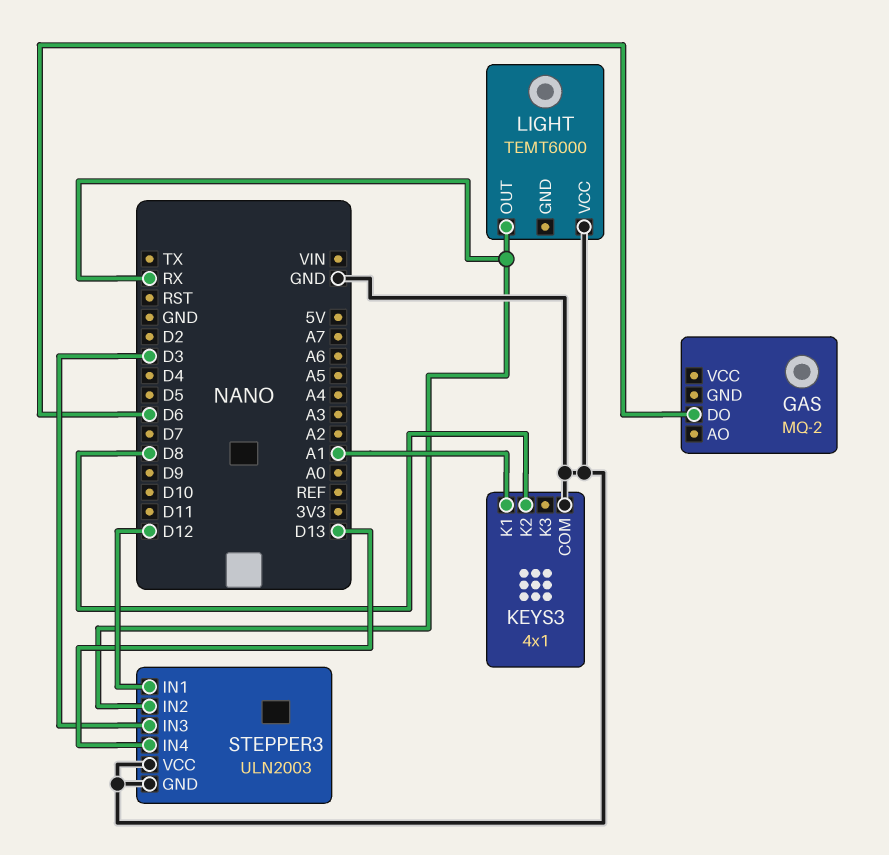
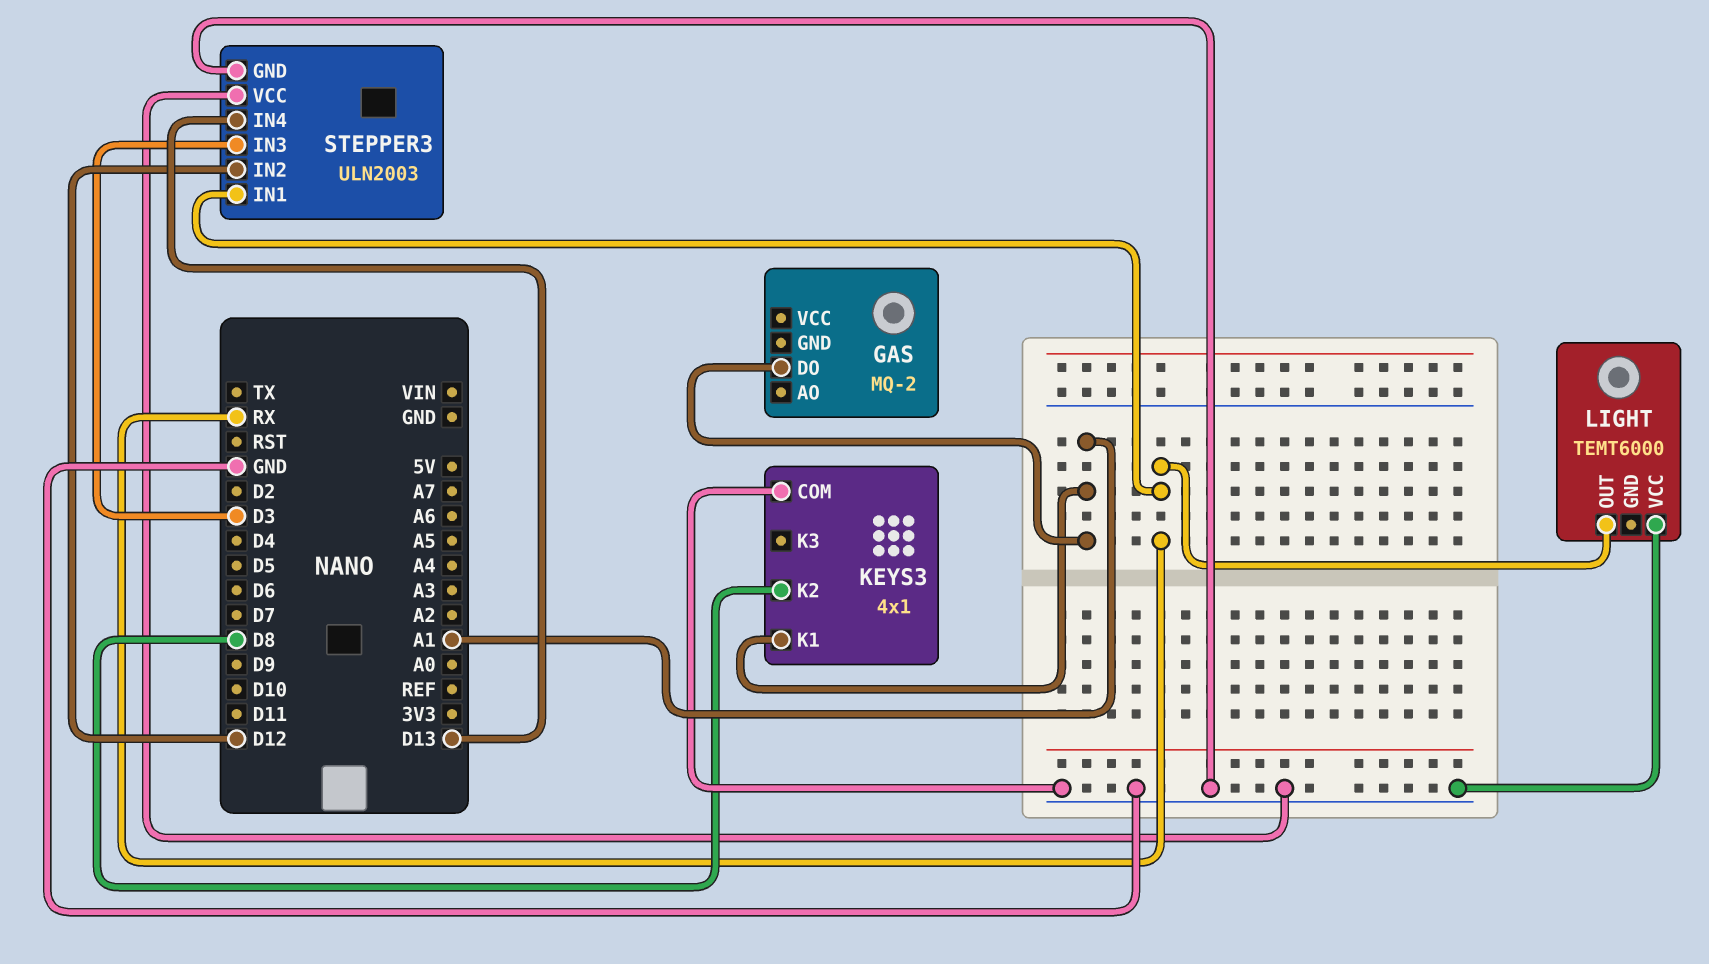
GAS pin DO: D6 -> A1
STEPPER3 pin IN1: D12 -> RX
STEPPER3 pin IN2: RX -> D12

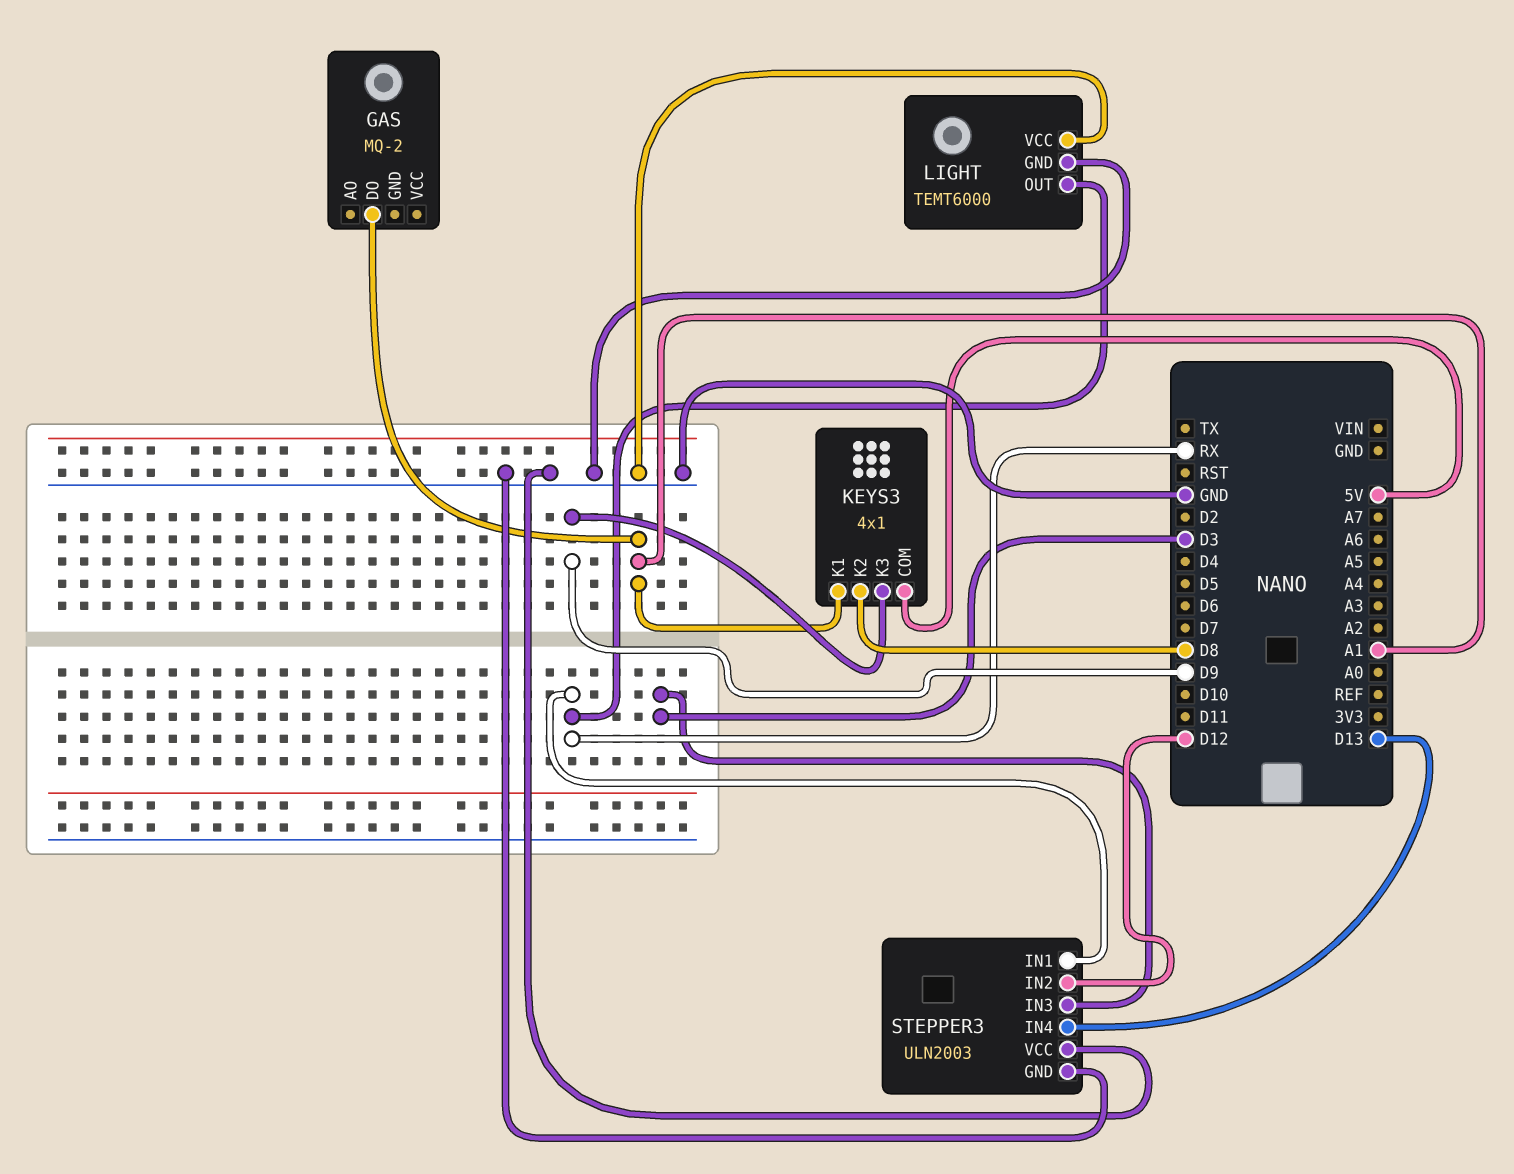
KEYS3 pin COM: GND -> 5V
KEYS3 pin K3: none -> D9
LIGHT pin GND: none -> GND

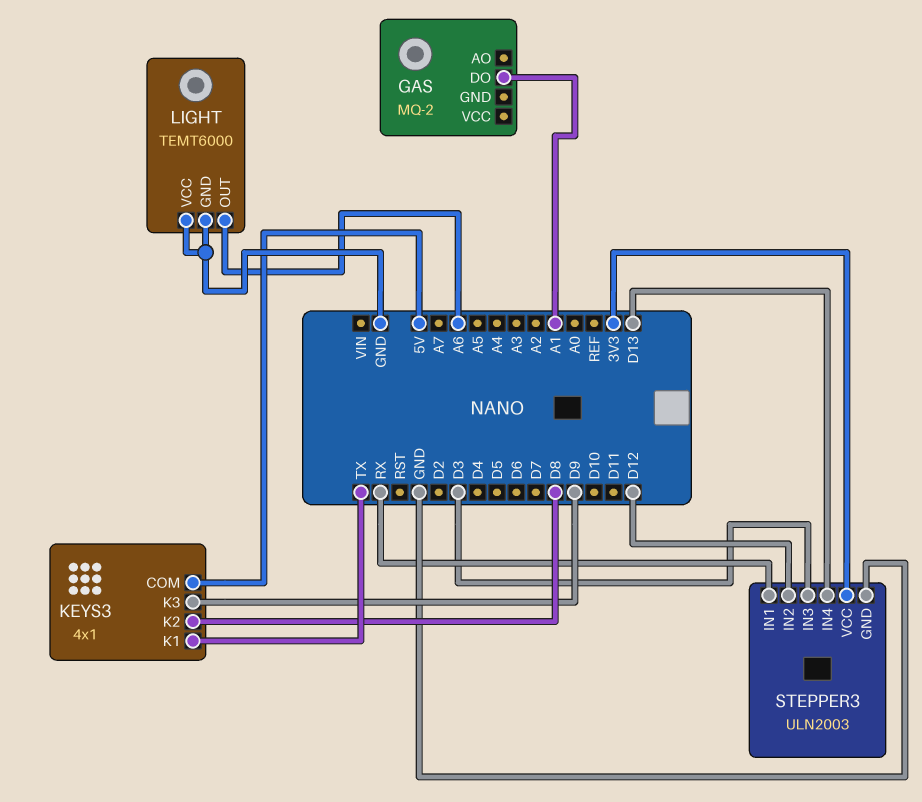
KEYS3 pin K1: A1 -> TX
LIGHT pin OUT: RX -> A6
STEPPER3 pin VCC: GND -> 3V3

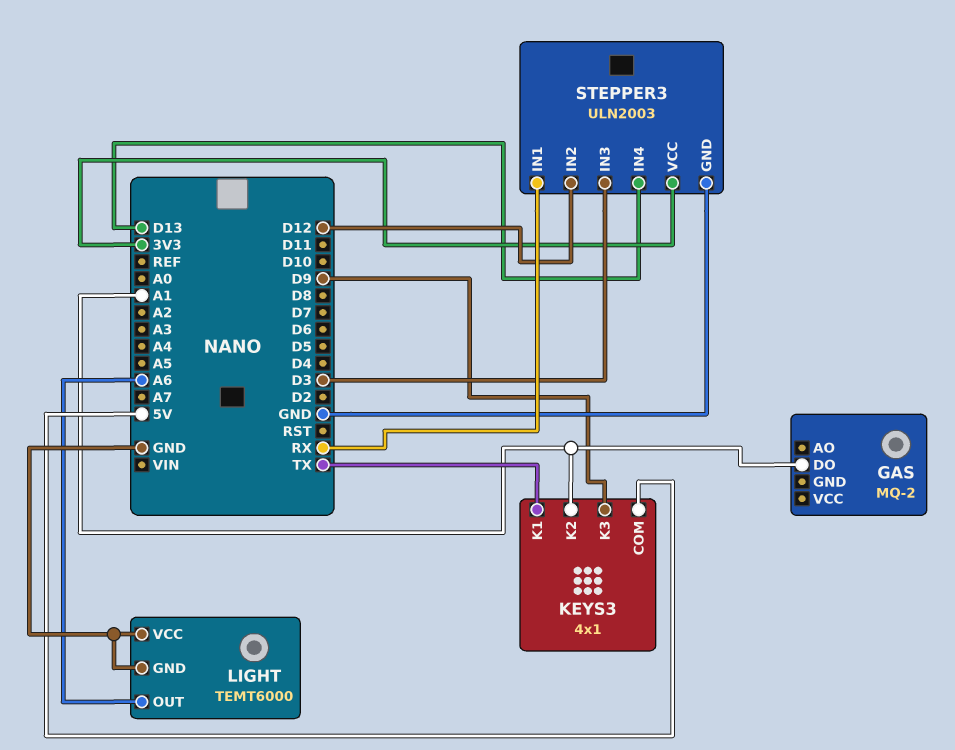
KEYS3 pin K2: D8 -> A1

